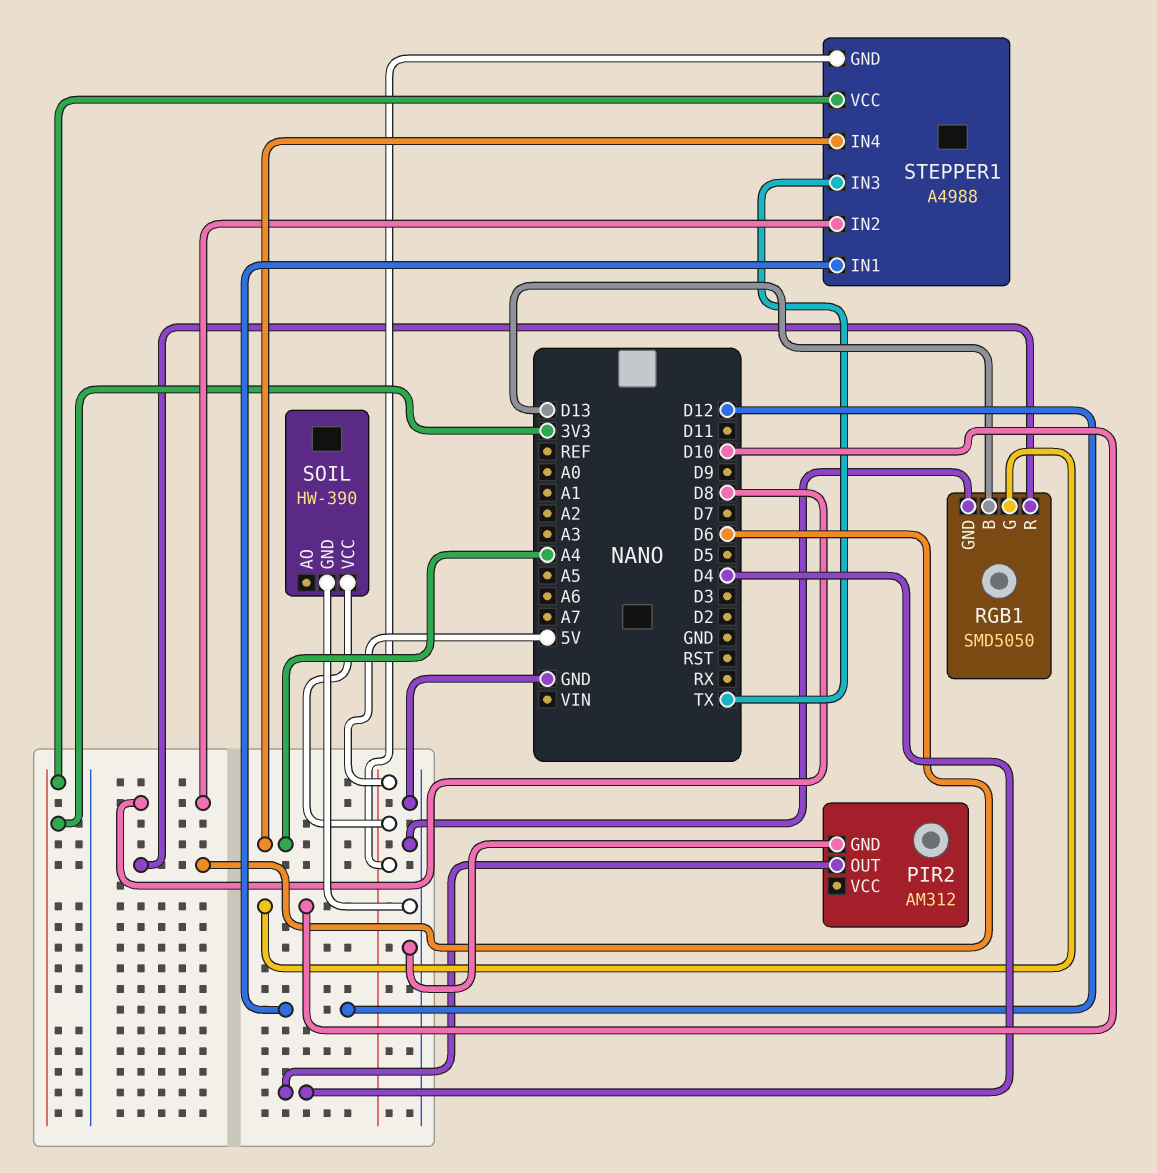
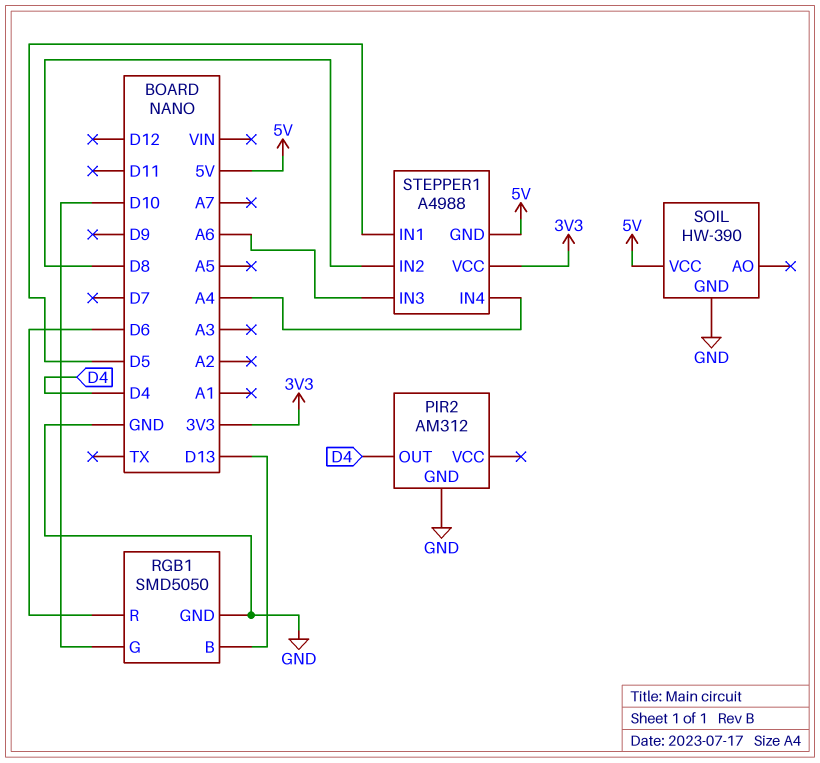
STEPPER1 pin IN1: D12 -> D5
STEPPER1 pin IN3: TX -> A6

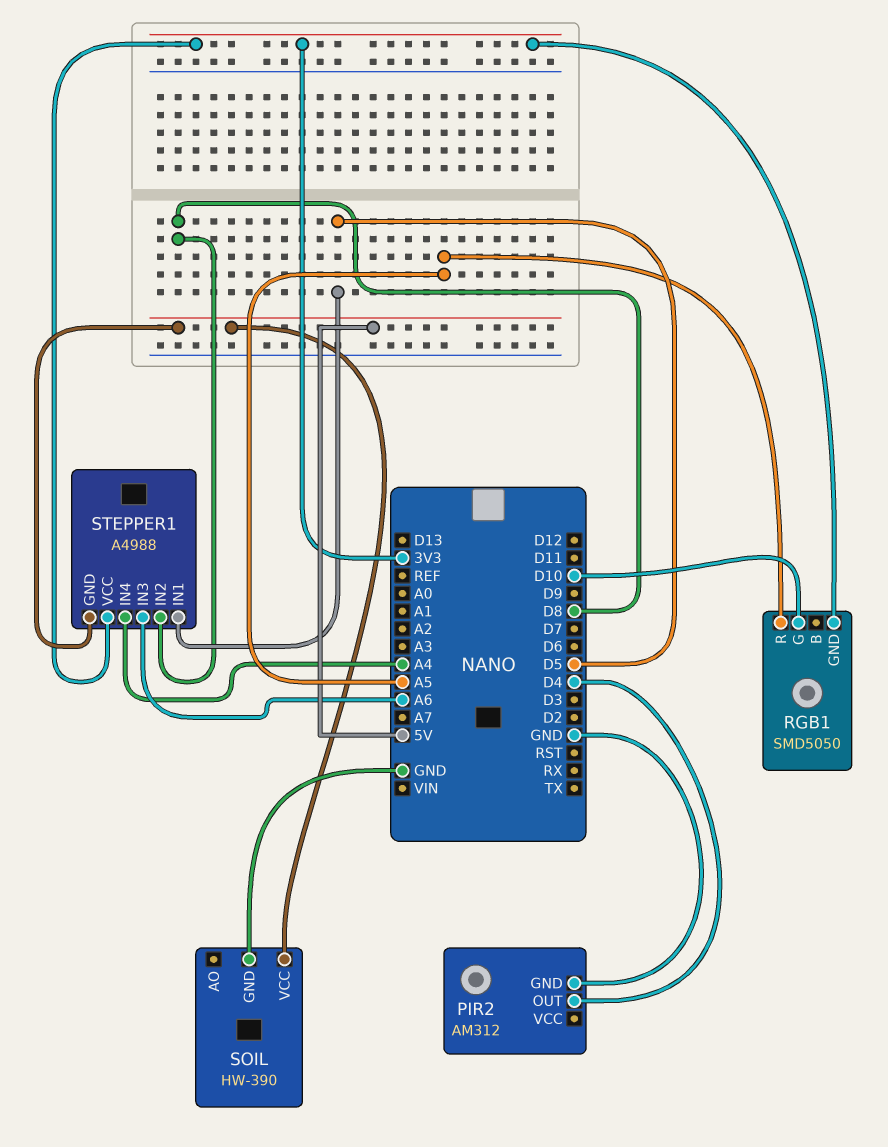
RGB1 pin B: D13 -> none
RGB1 pin GND: GND -> 3V3
RGB1 pin R: D6 -> A5

